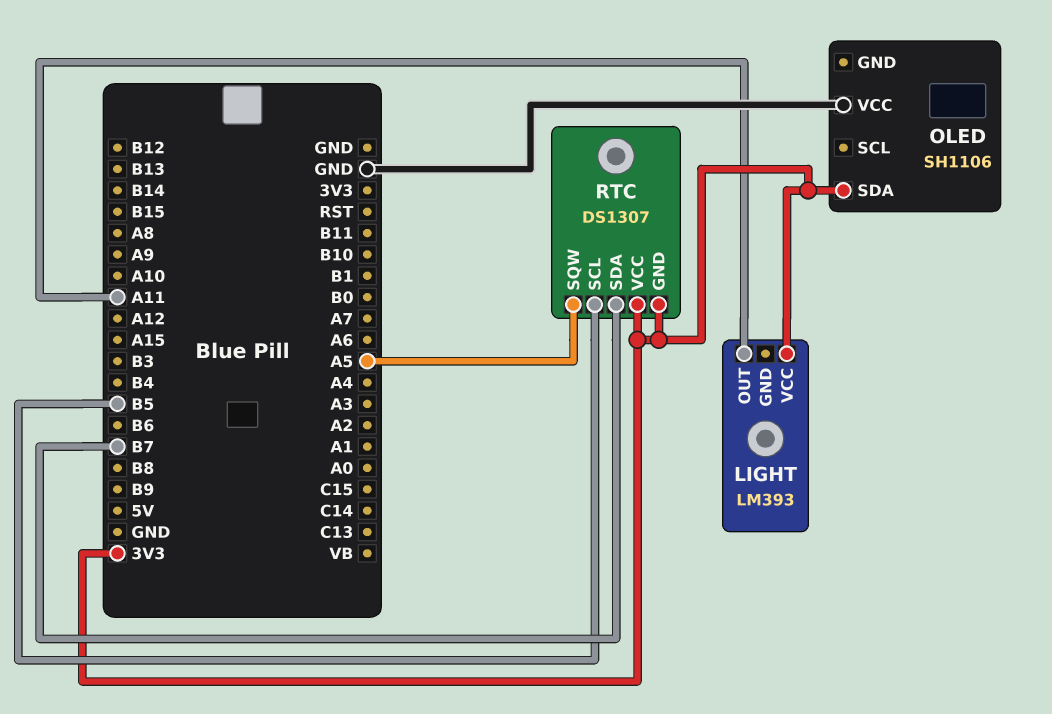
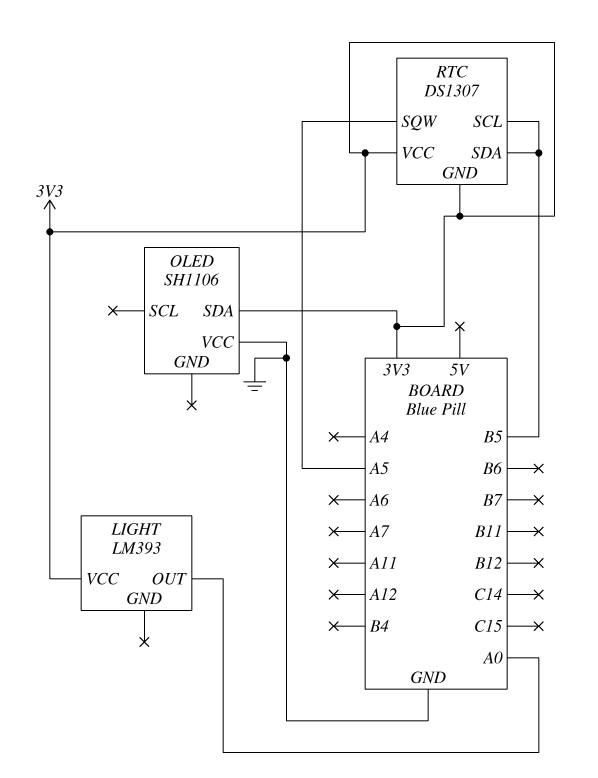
LIGHT pin OUT: A11 -> A0
RTC pin SDA: B7 -> B5

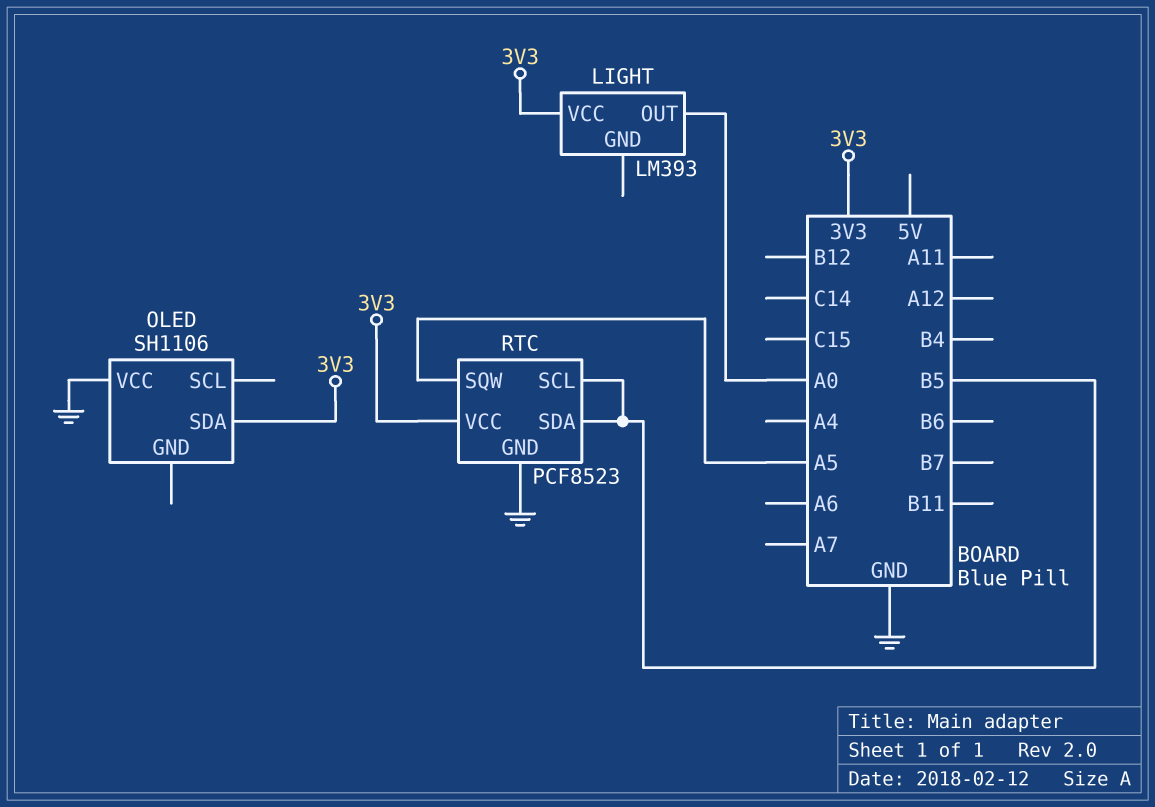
RTC: DS1307 -> PCF8523
RTC pin GND: 3V3 -> GND

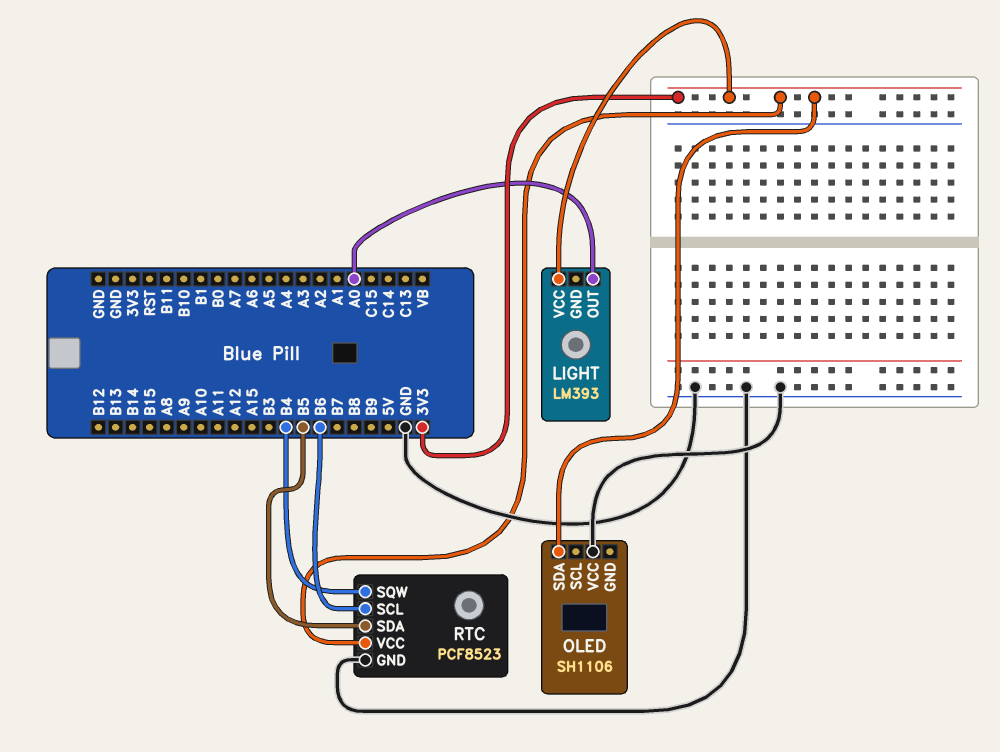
RTC pin SCL: B5 -> B6
RTC pin SQW: A5 -> B4

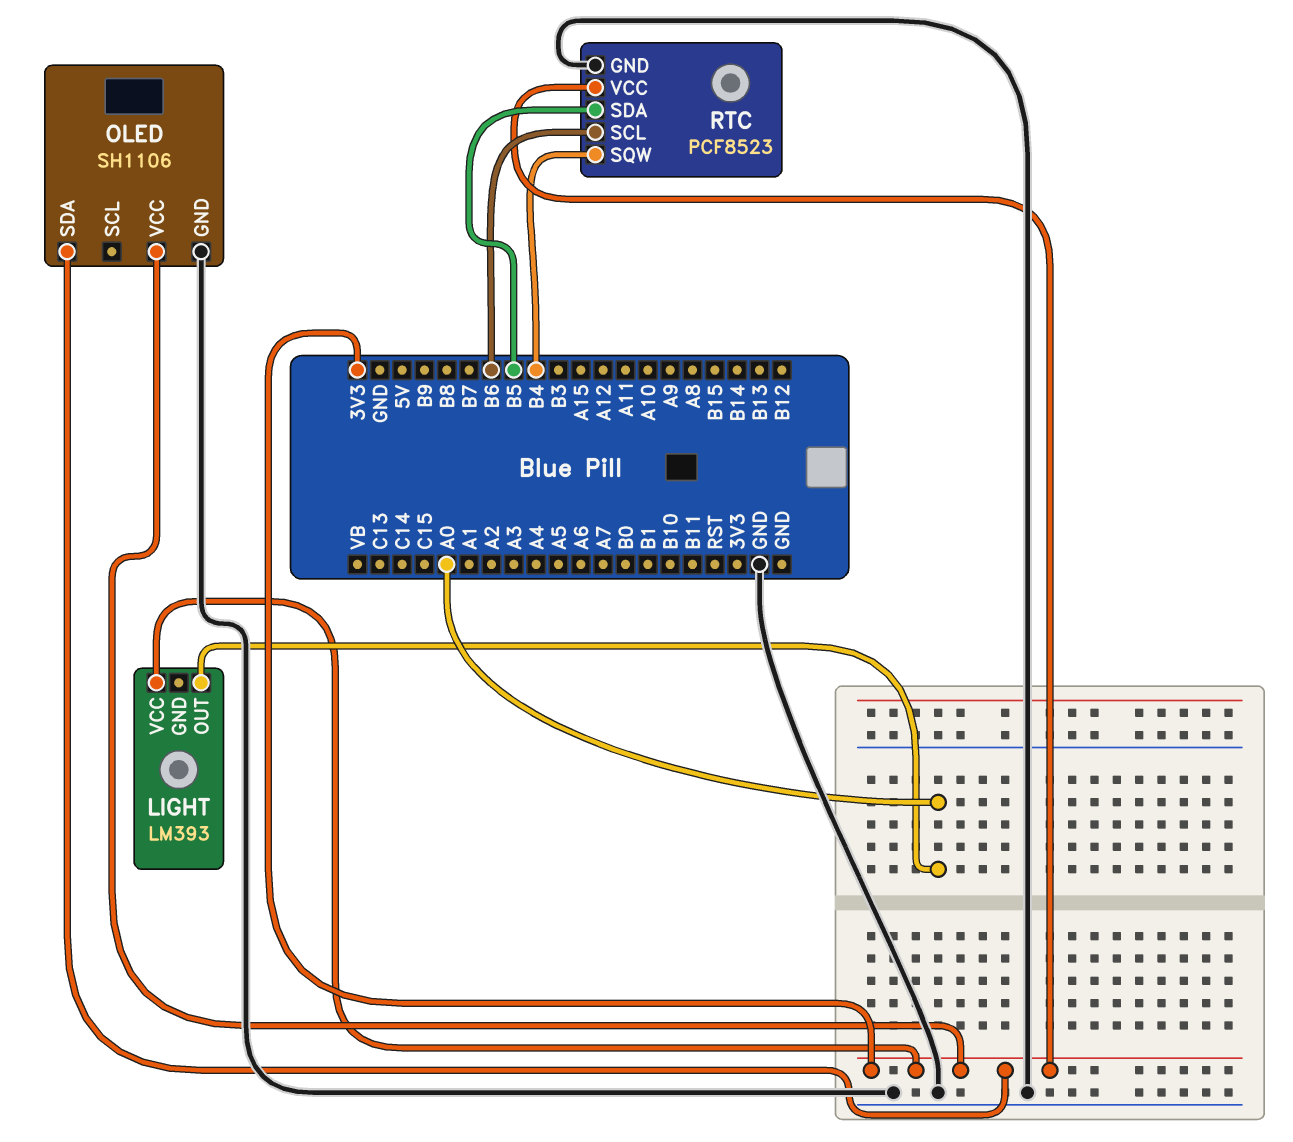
OLED pin GND: none -> GND
OLED pin VCC: GND -> 3V3

